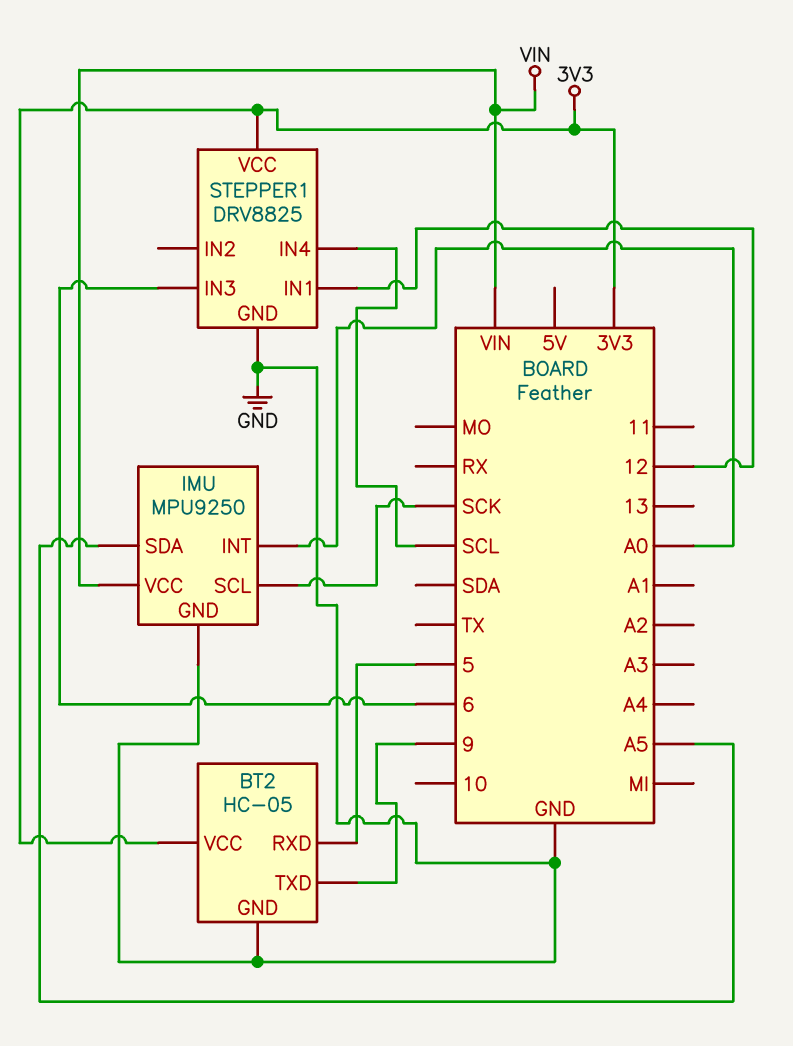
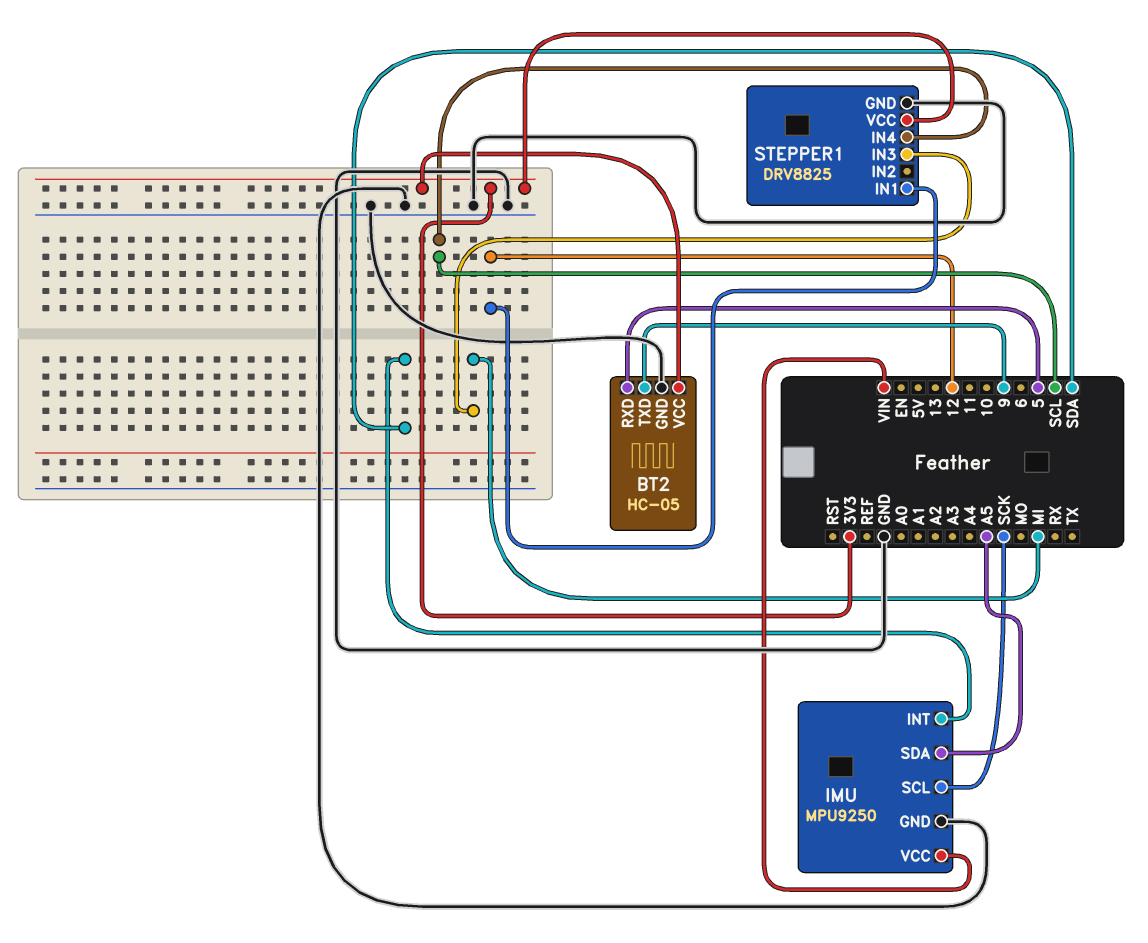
IMU pin INT: A0 -> SDA
STEPPER1 pin IN3: 6 -> MI

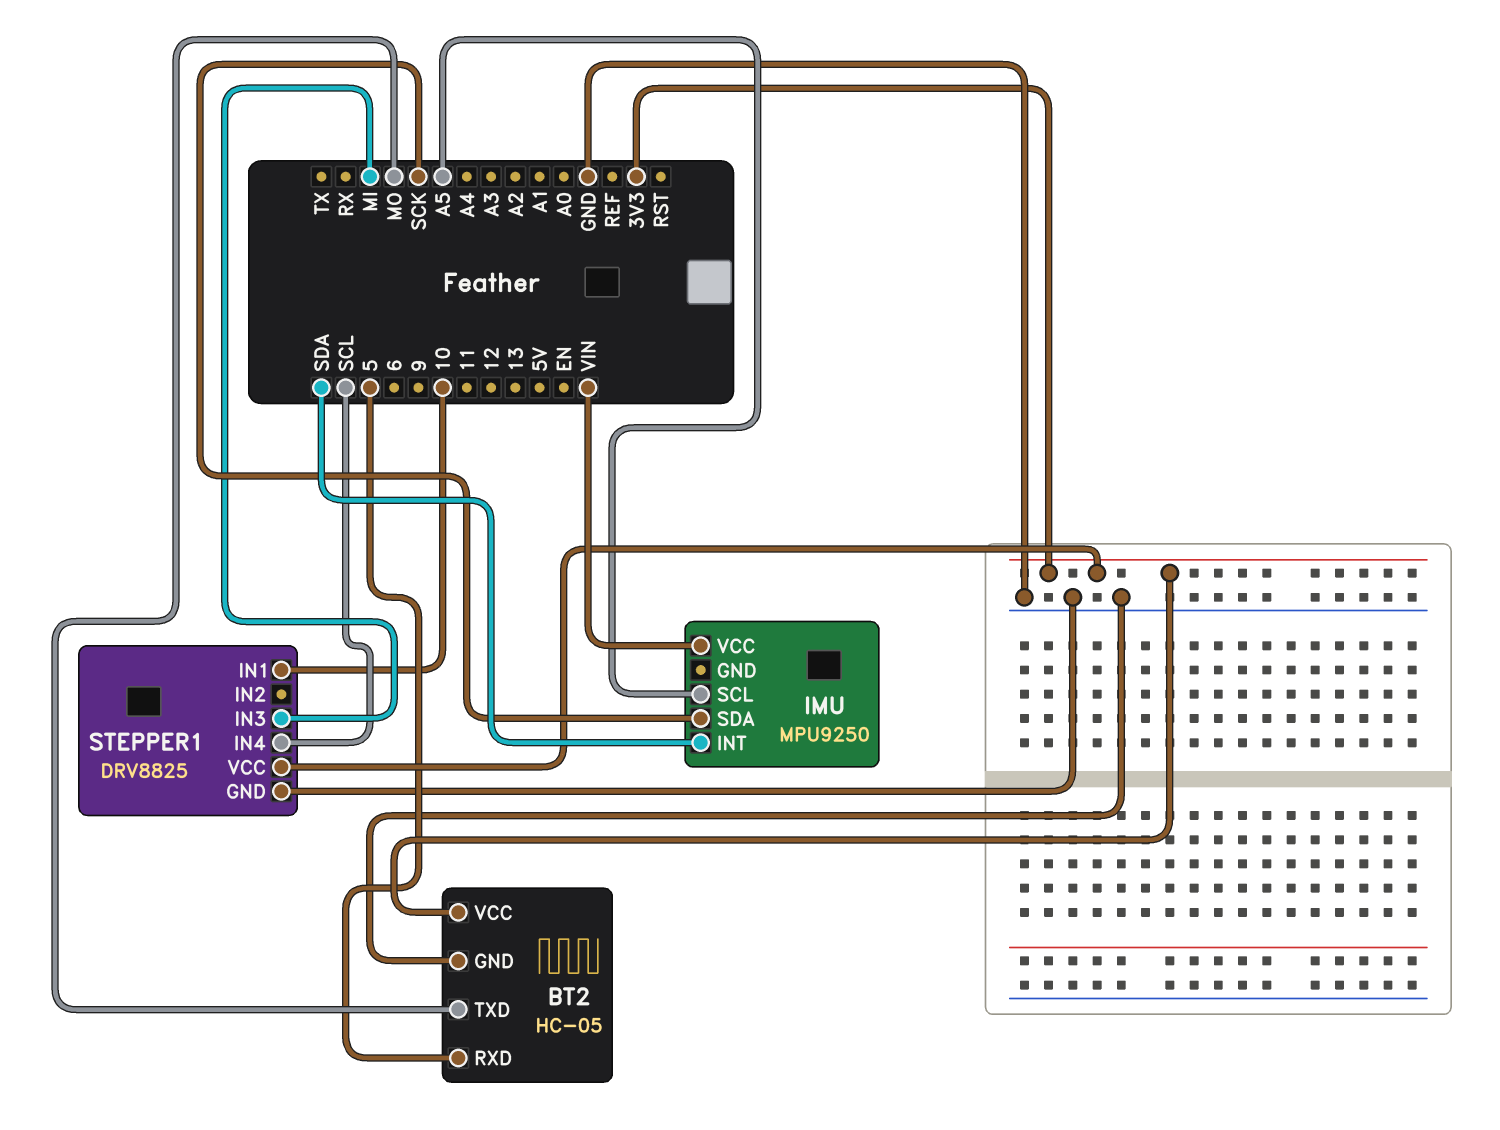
BT2 pin TXD: 9 -> MO
IMU pin GND: GND -> none
IMU pin SCL: SCK -> A5
IMU pin SDA: A5 -> SCK
STEPPER1 pin IN1: 12 -> 10

